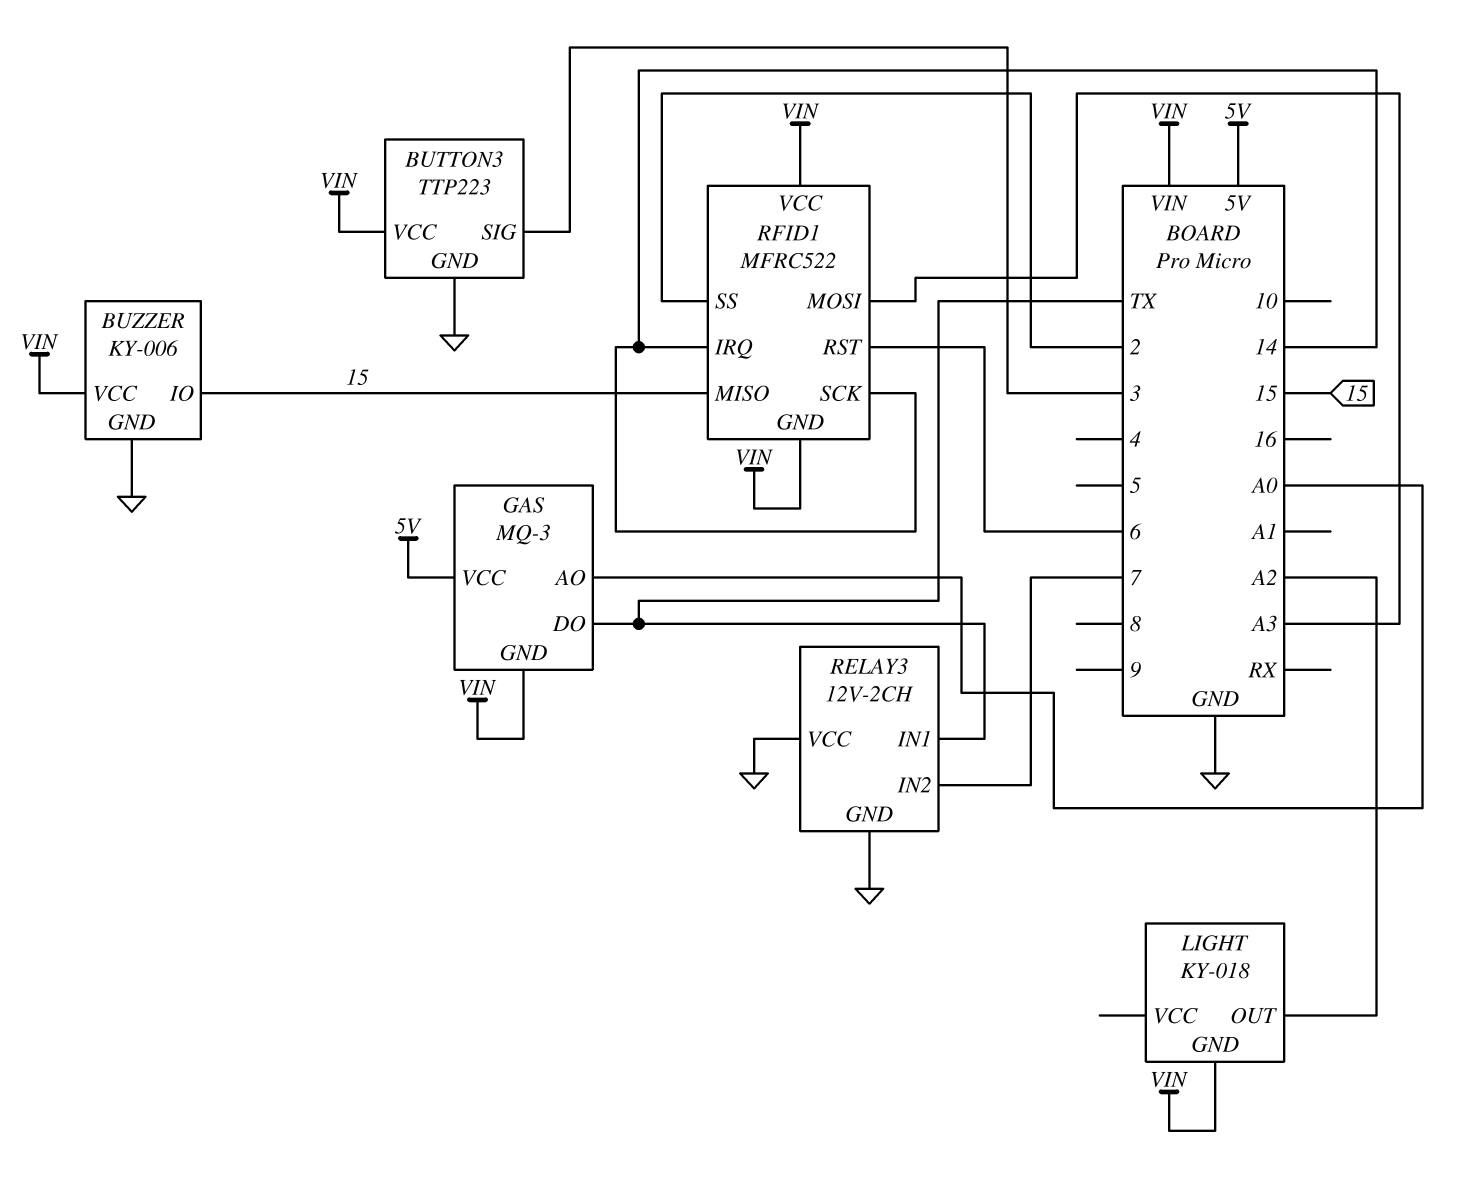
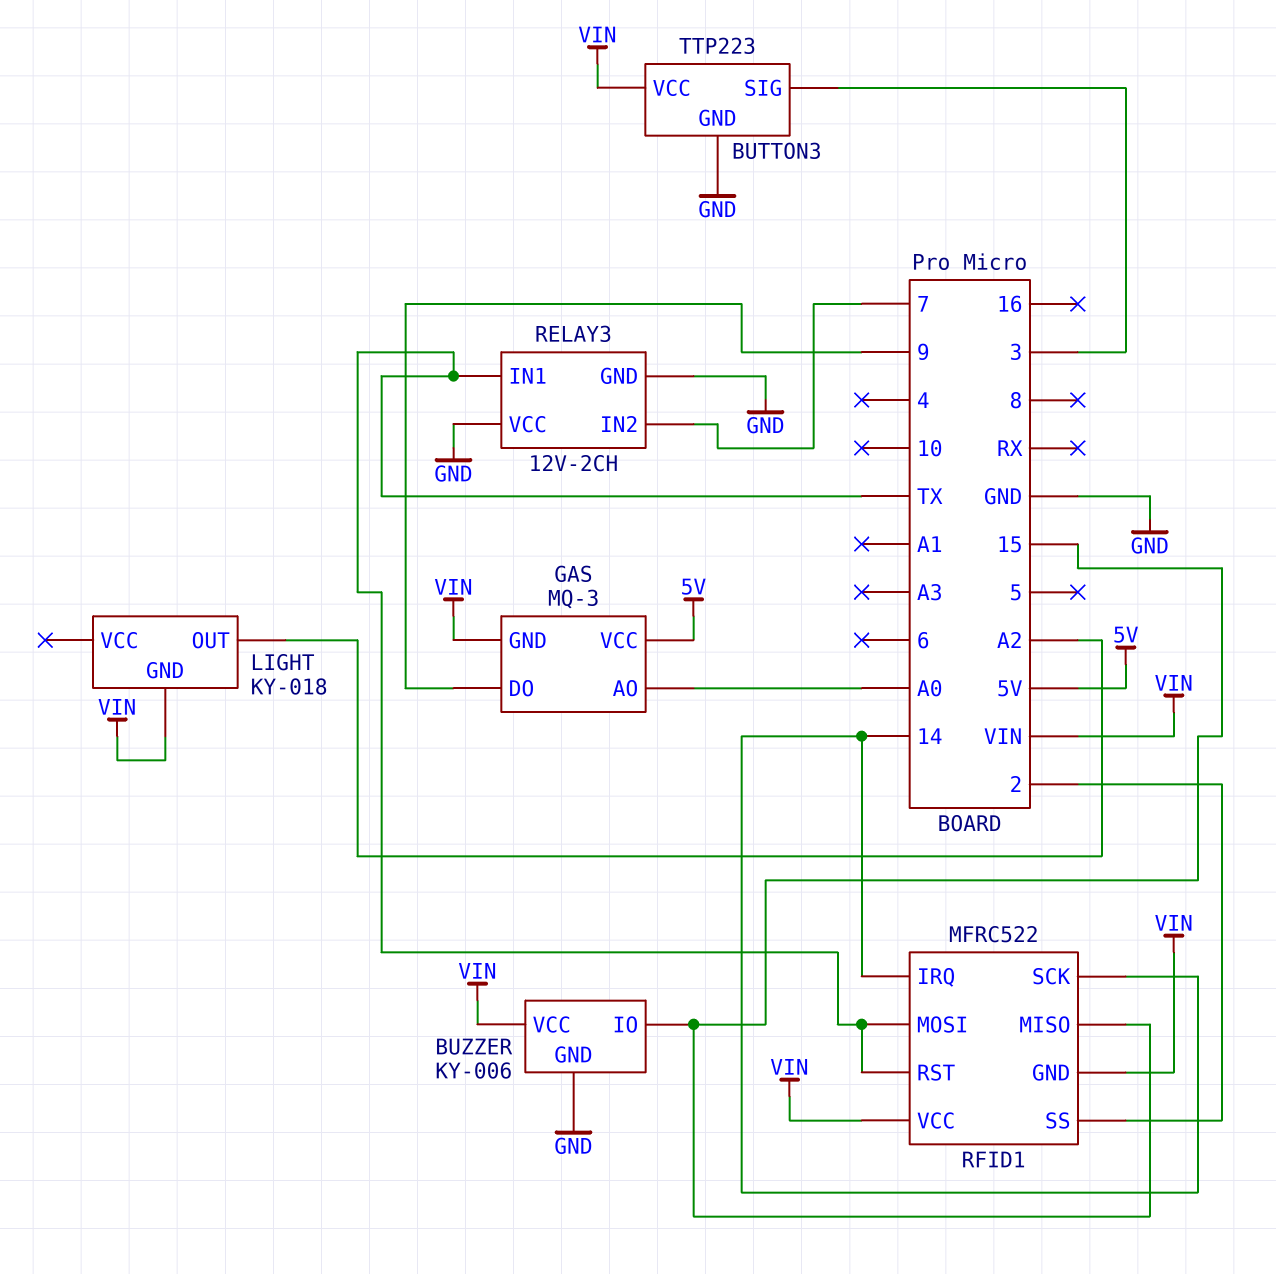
GAS pin DO: TX -> 9
RFID1 pin MOSI: A3 -> TX
RFID1 pin RST: 6 -> TX

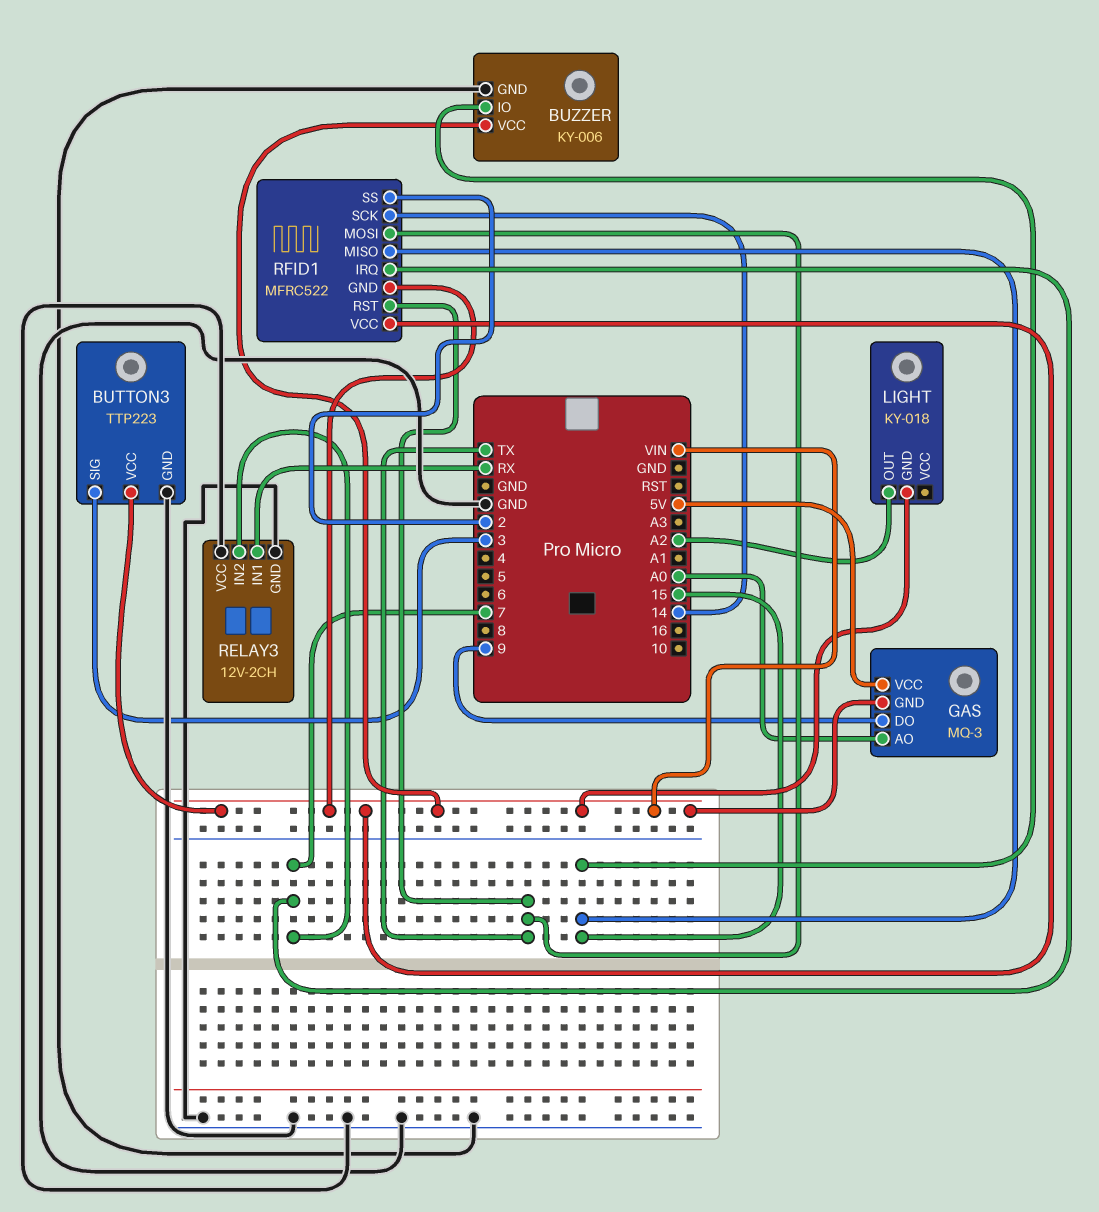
RELAY3 pin IN1: TX -> RX
RFID1 pin IRQ: 14 -> 7

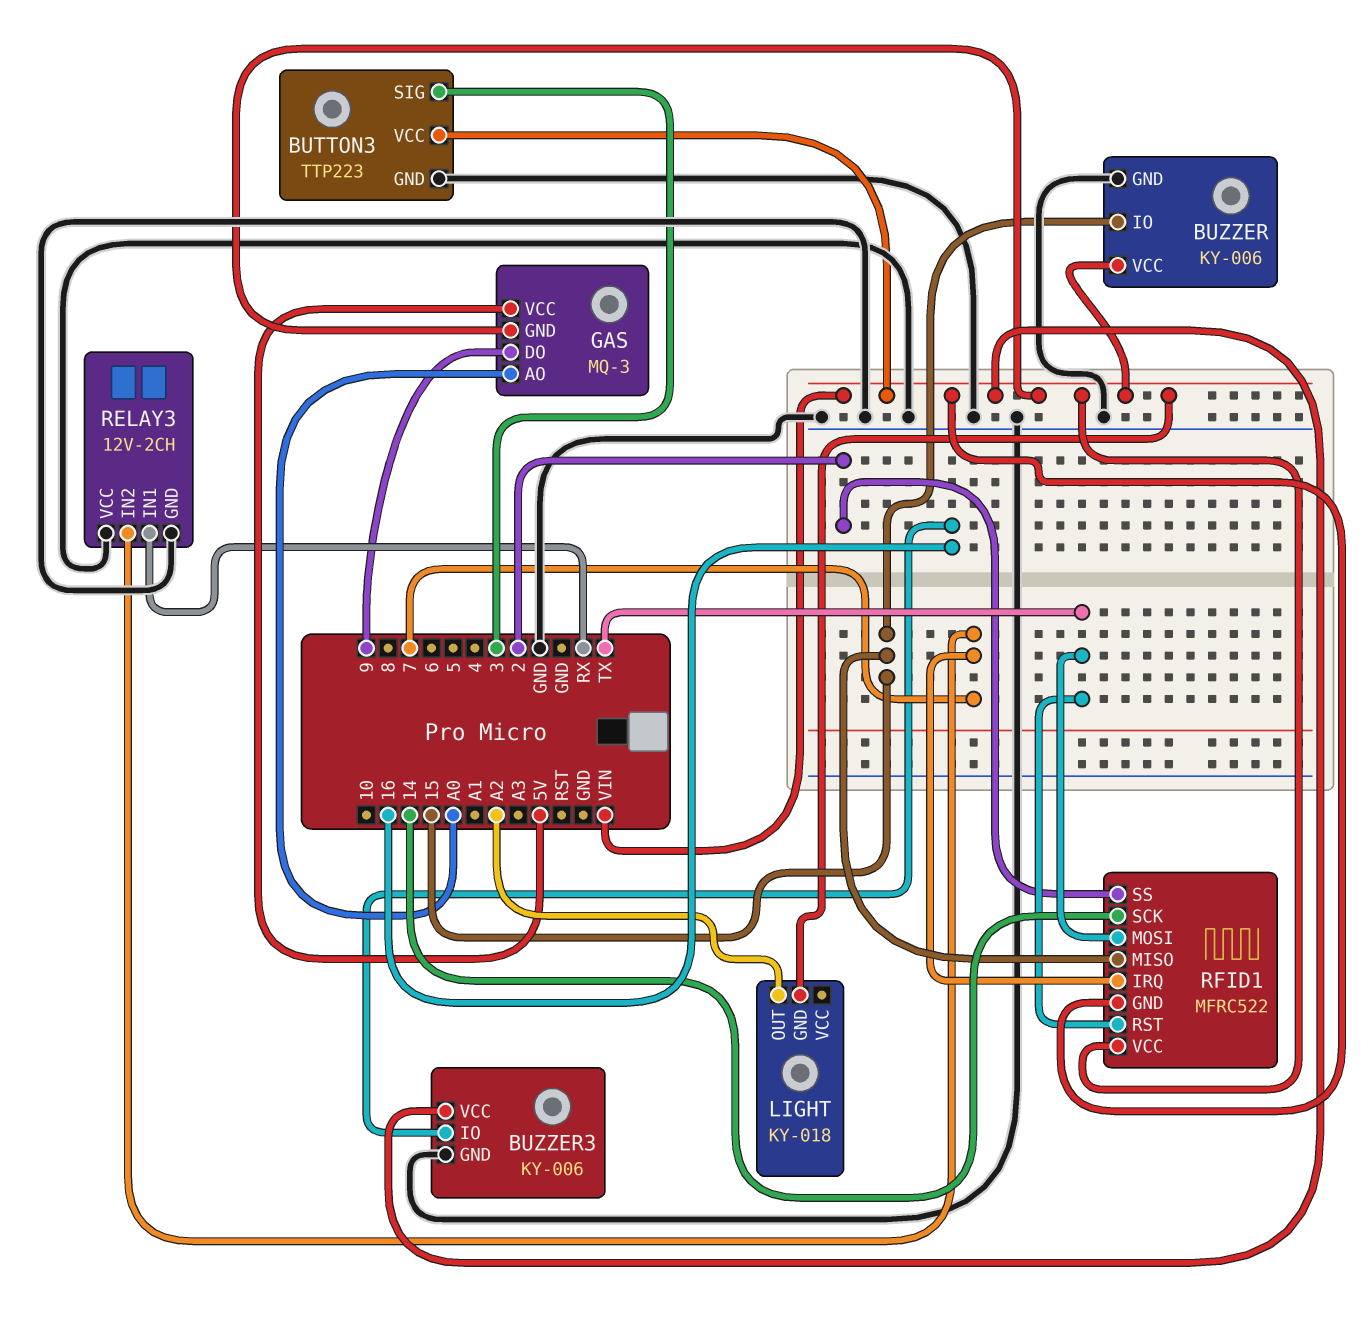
BUZZER3: none -> KY-006
BUZZER3 pin GND: none -> GND
BUZZER3 pin IO: none -> 16
BUZZER3 pin VCC: none -> VIN

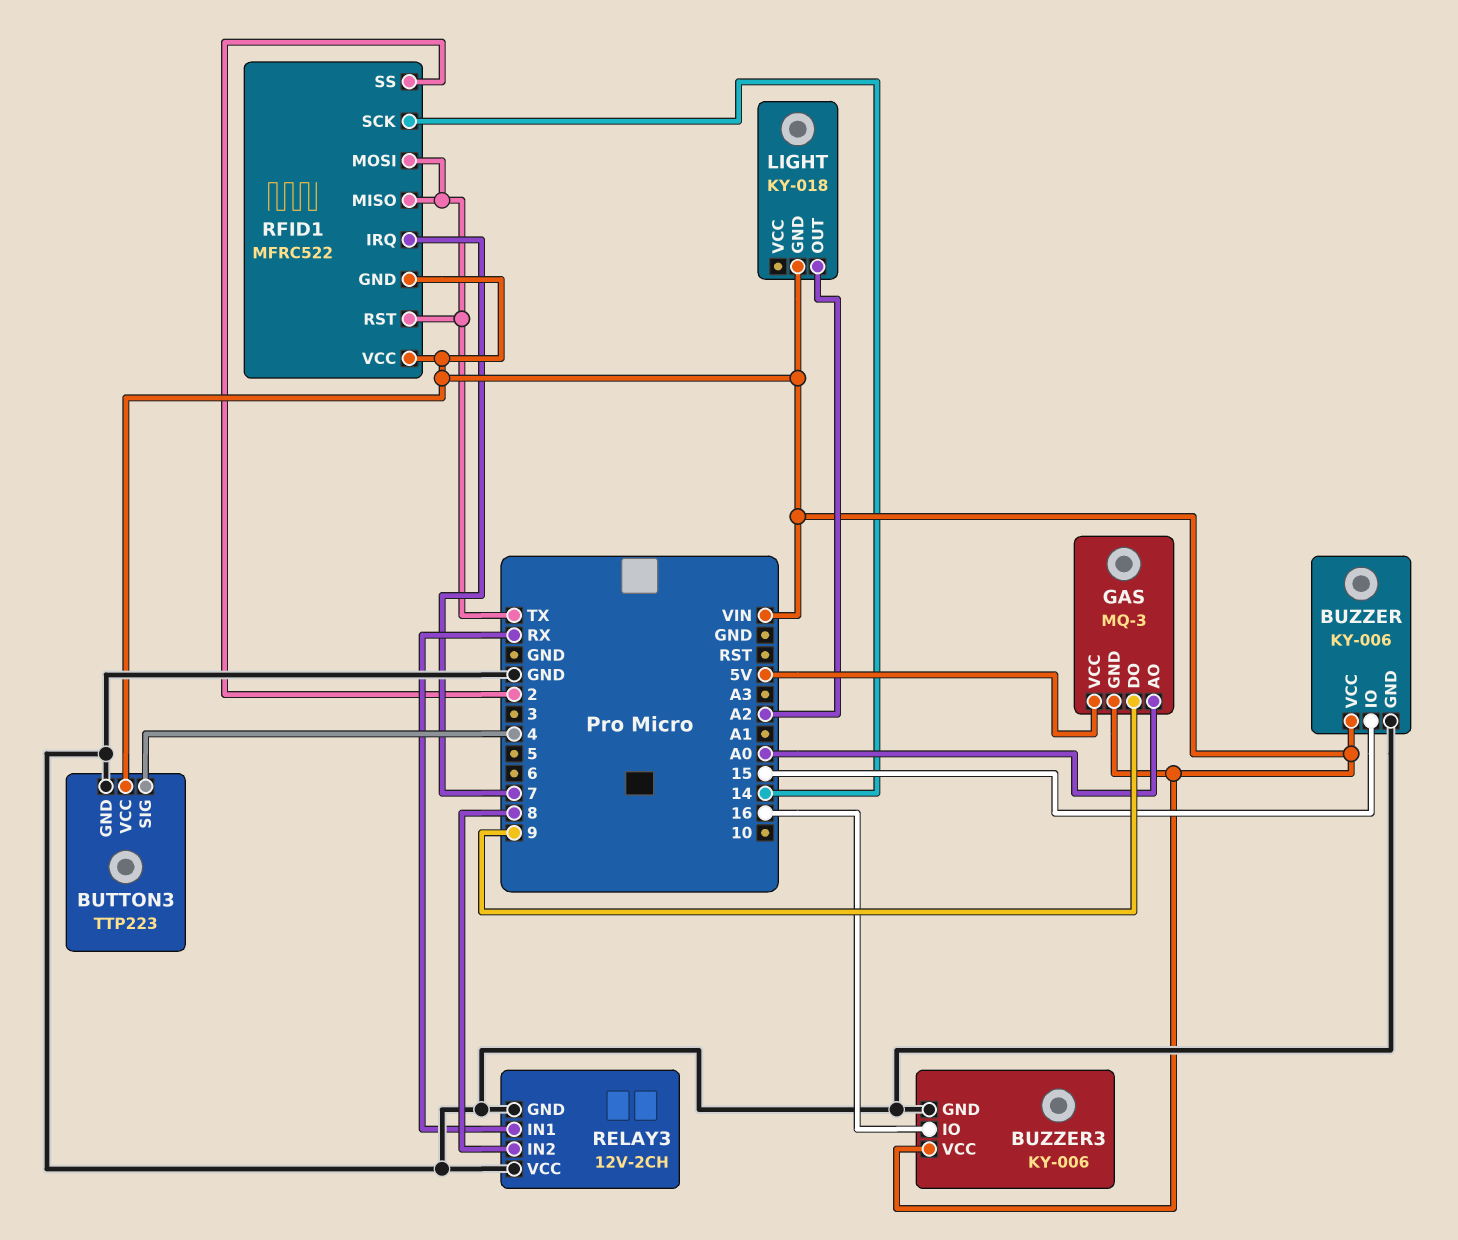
BUTTON3 pin SIG: 3 -> 4
RELAY3 pin IN2: 7 -> 8
RFID1 pin MISO: 15 -> TX

